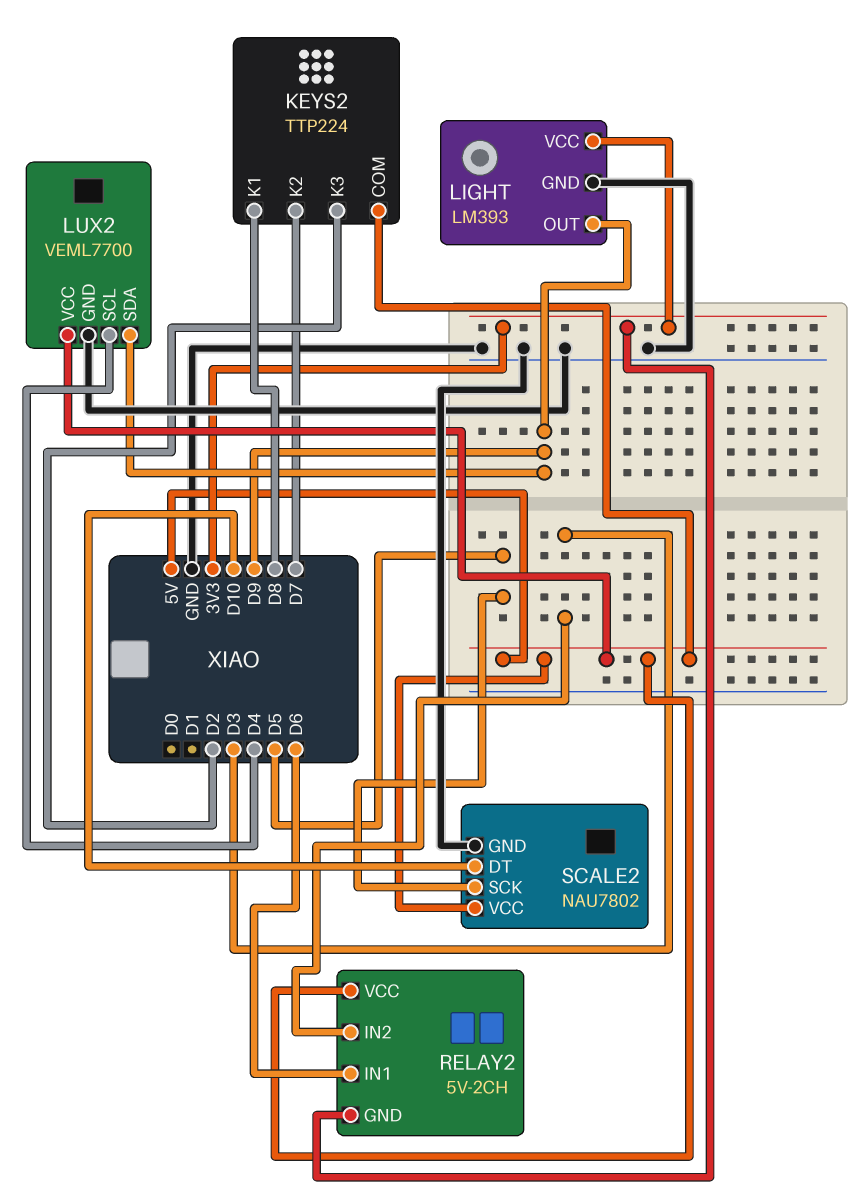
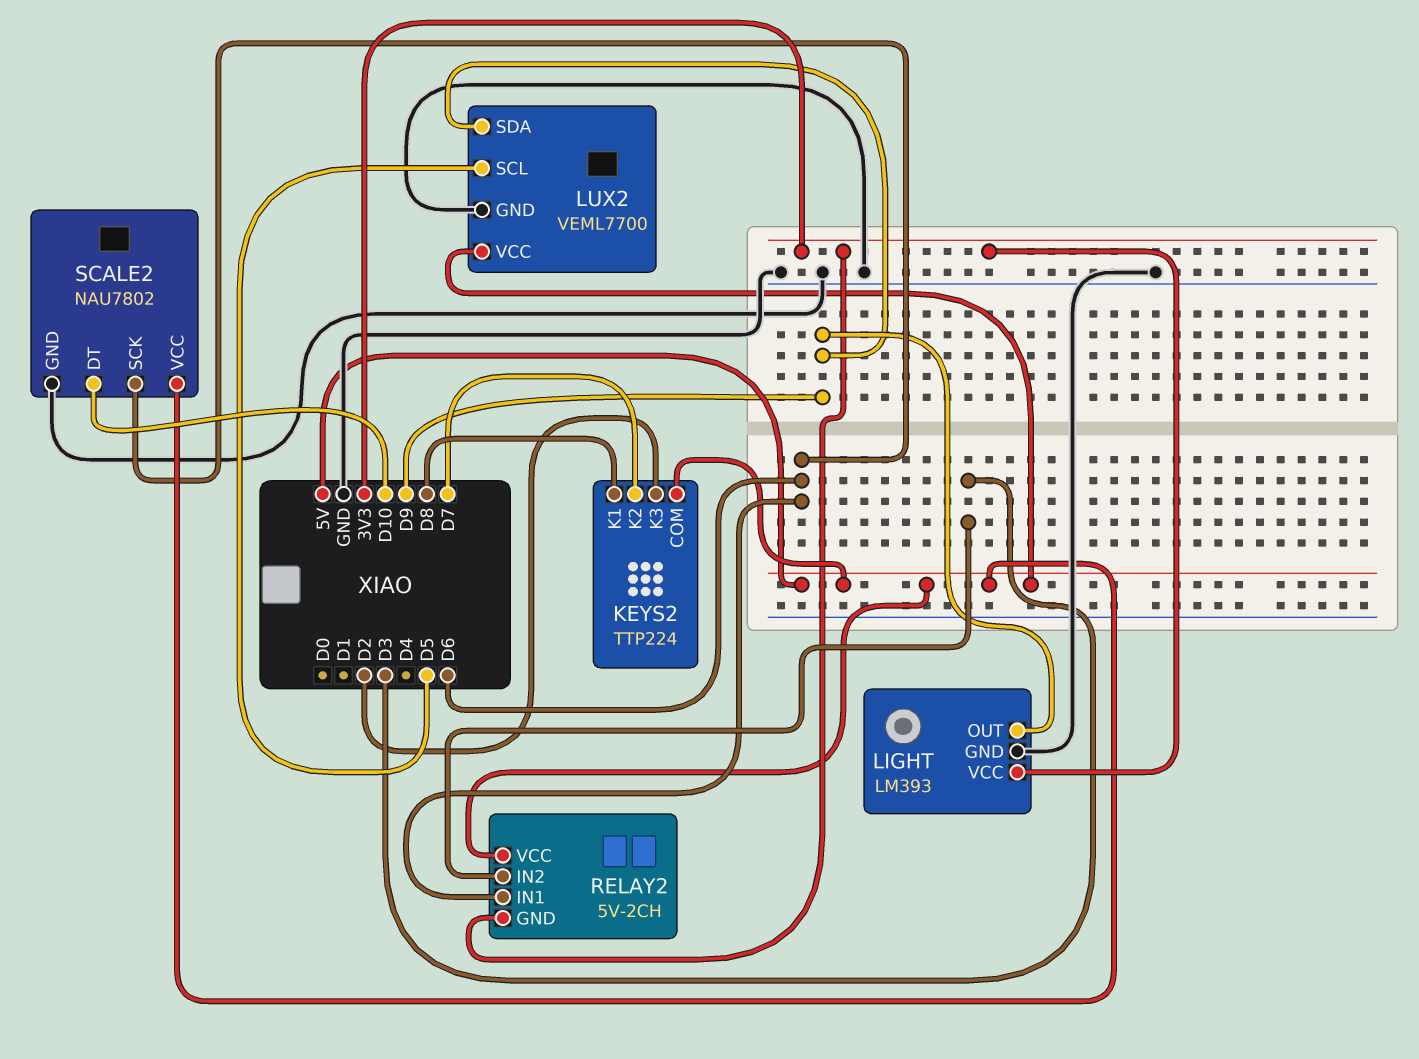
LUX2 pin SCL: D4 -> D5
SCALE2 pin SCK: D5 -> D6

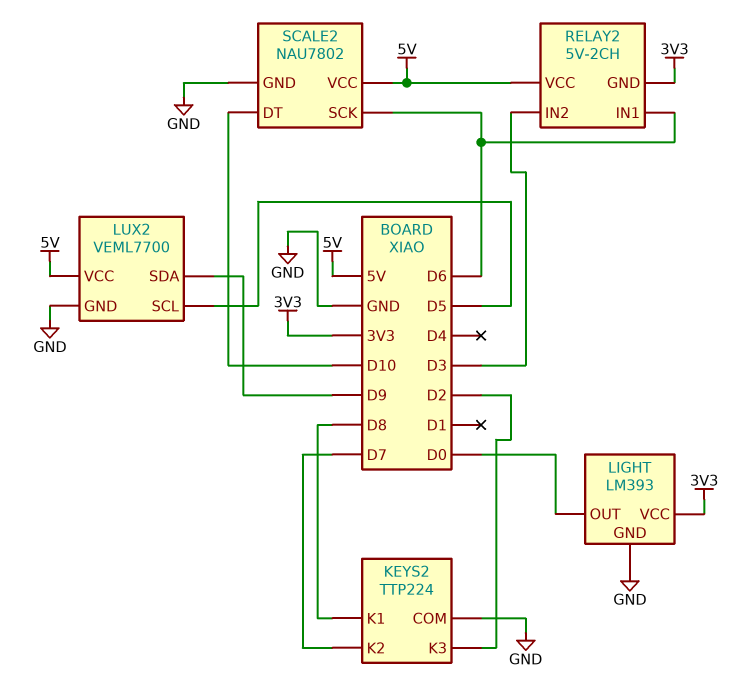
KEYS2 pin COM: 5V -> GND
LIGHT pin OUT: D9 -> D0

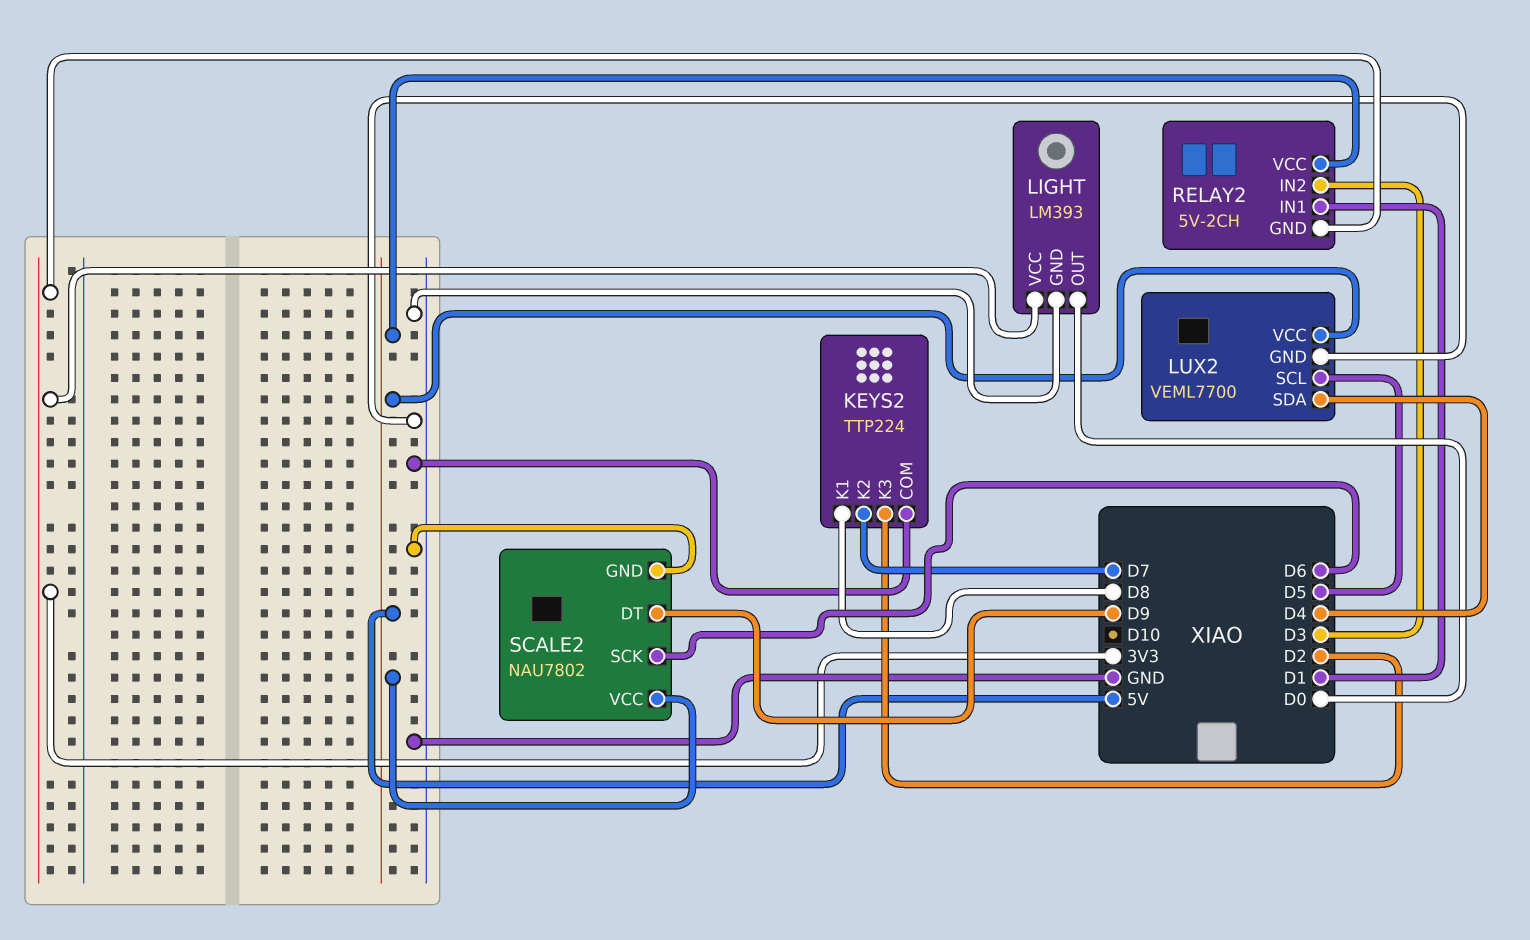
LUX2 pin SDA: D9 -> D4
RELAY2 pin IN1: D6 -> D1
SCALE2 pin DT: D10 -> D9

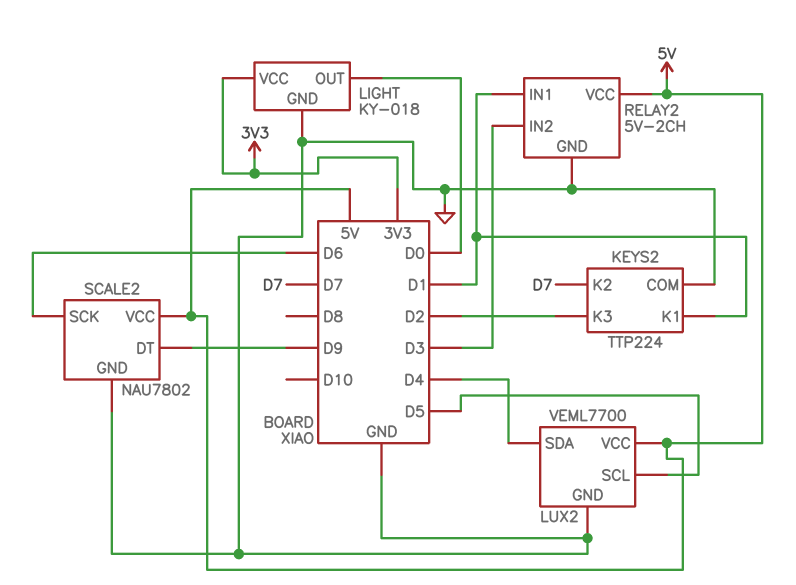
KEYS2 pin K1: D8 -> D1
LIGHT: LM393 -> KY-018
RELAY2 pin GND: 3V3 -> GND

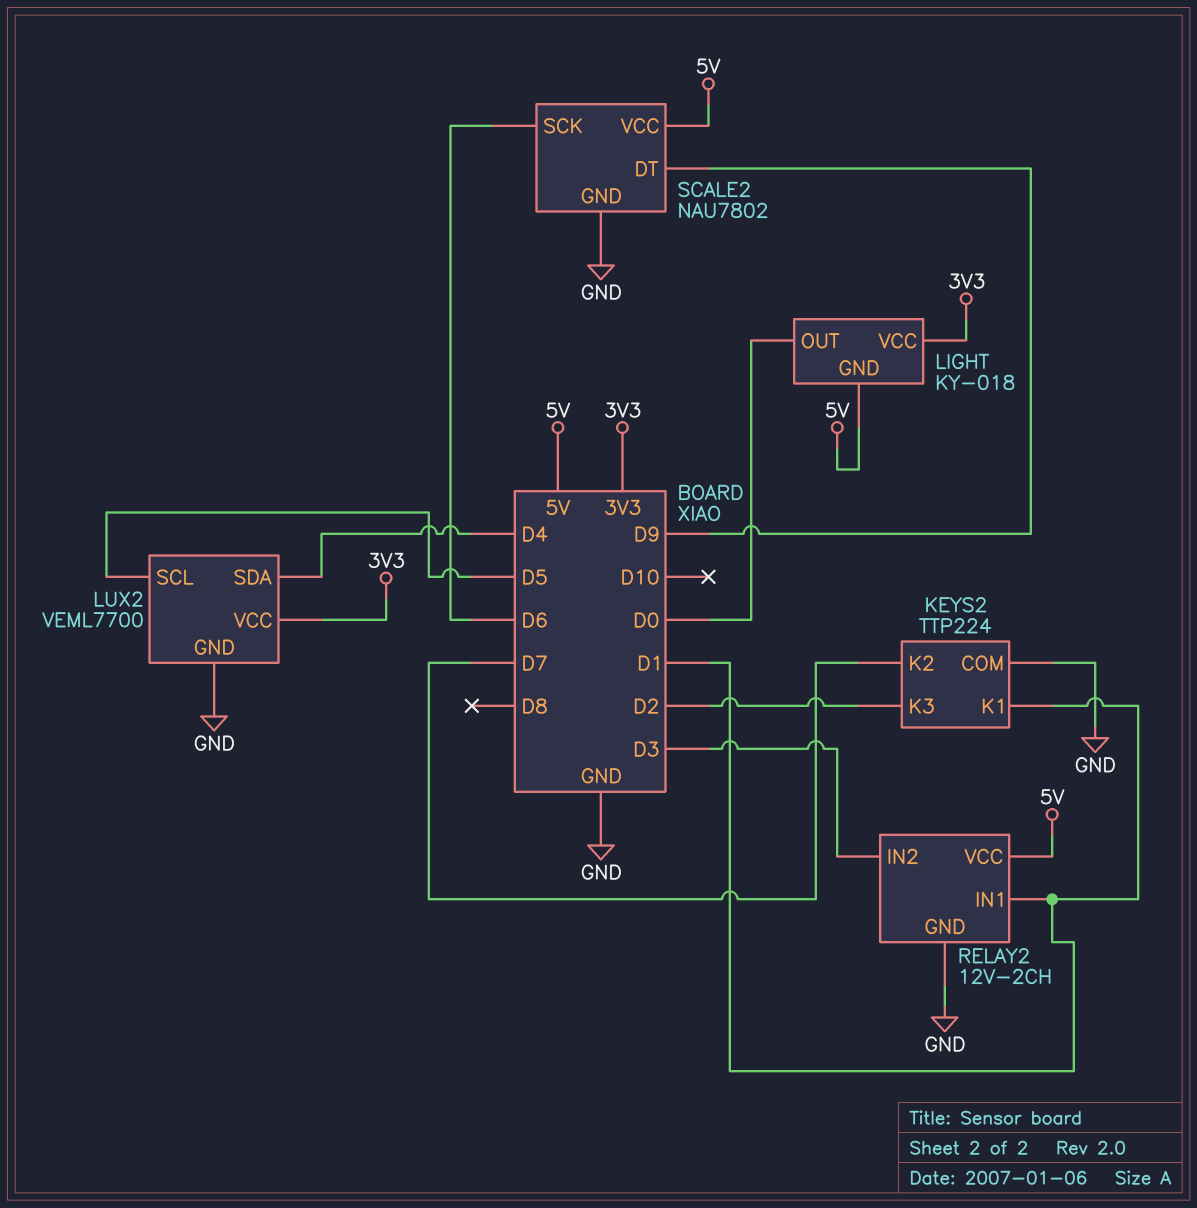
LIGHT pin GND: GND -> 5V
LUX2 pin VCC: 5V -> 3V3
RELAY2: 5V-2CH -> 12V-2CH

